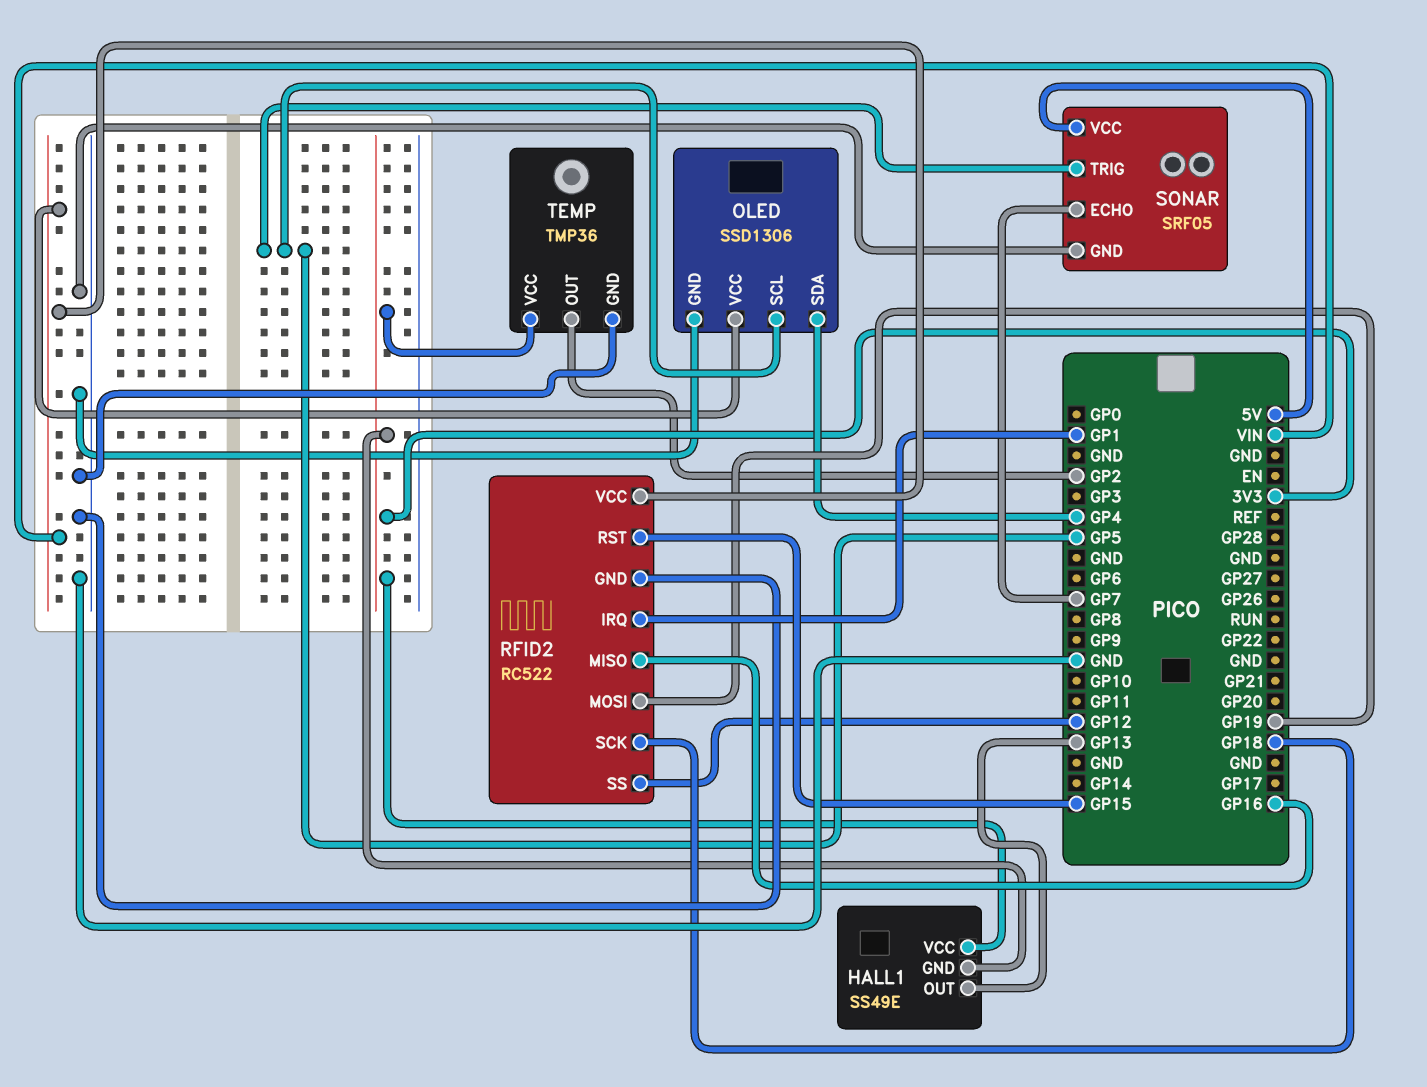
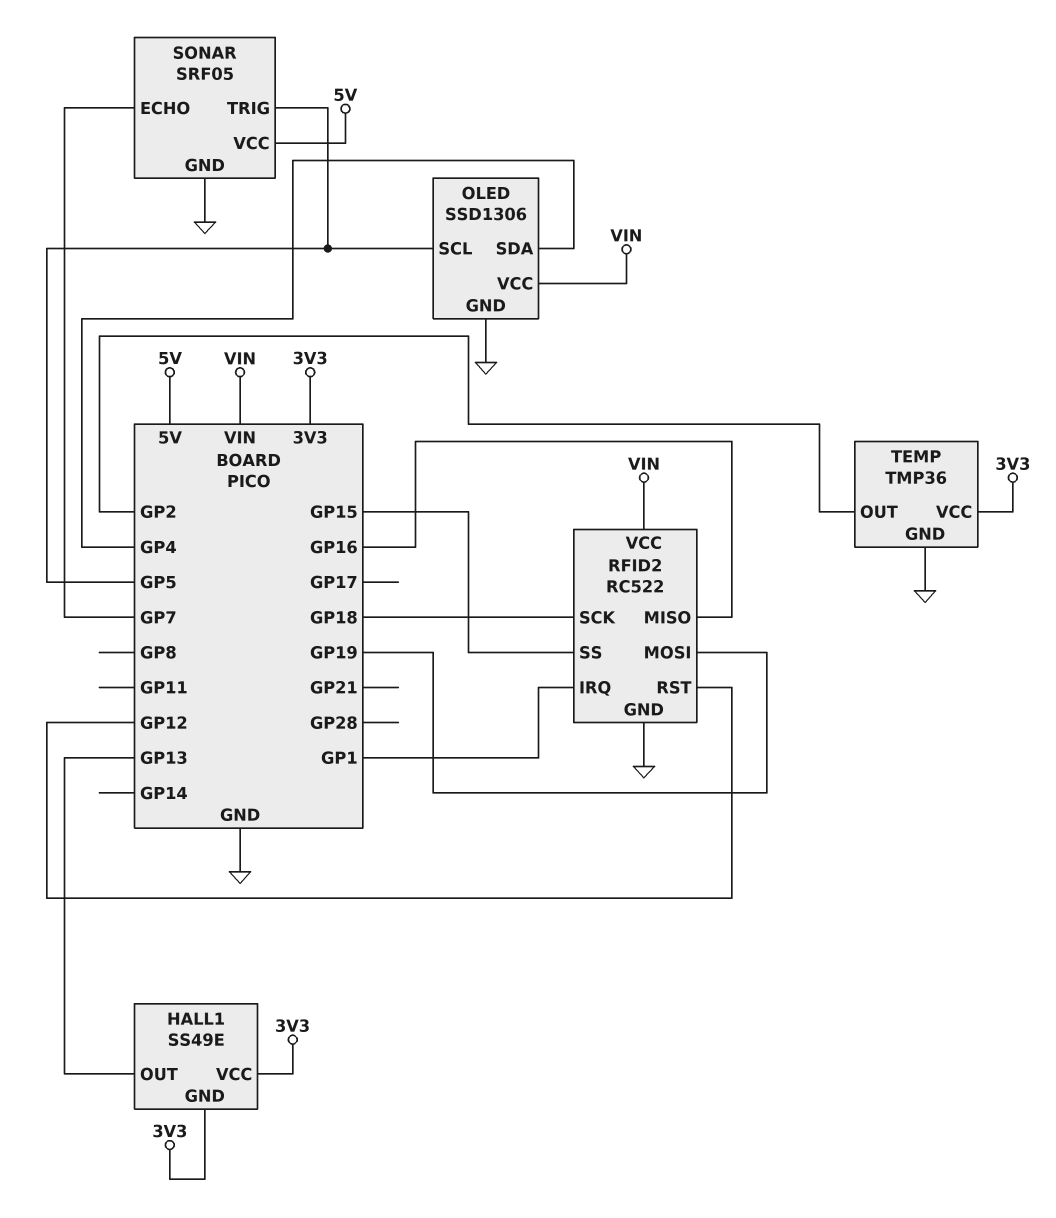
RFID2 pin RST: GP15 -> GP12
RFID2 pin SS: GP12 -> GP15

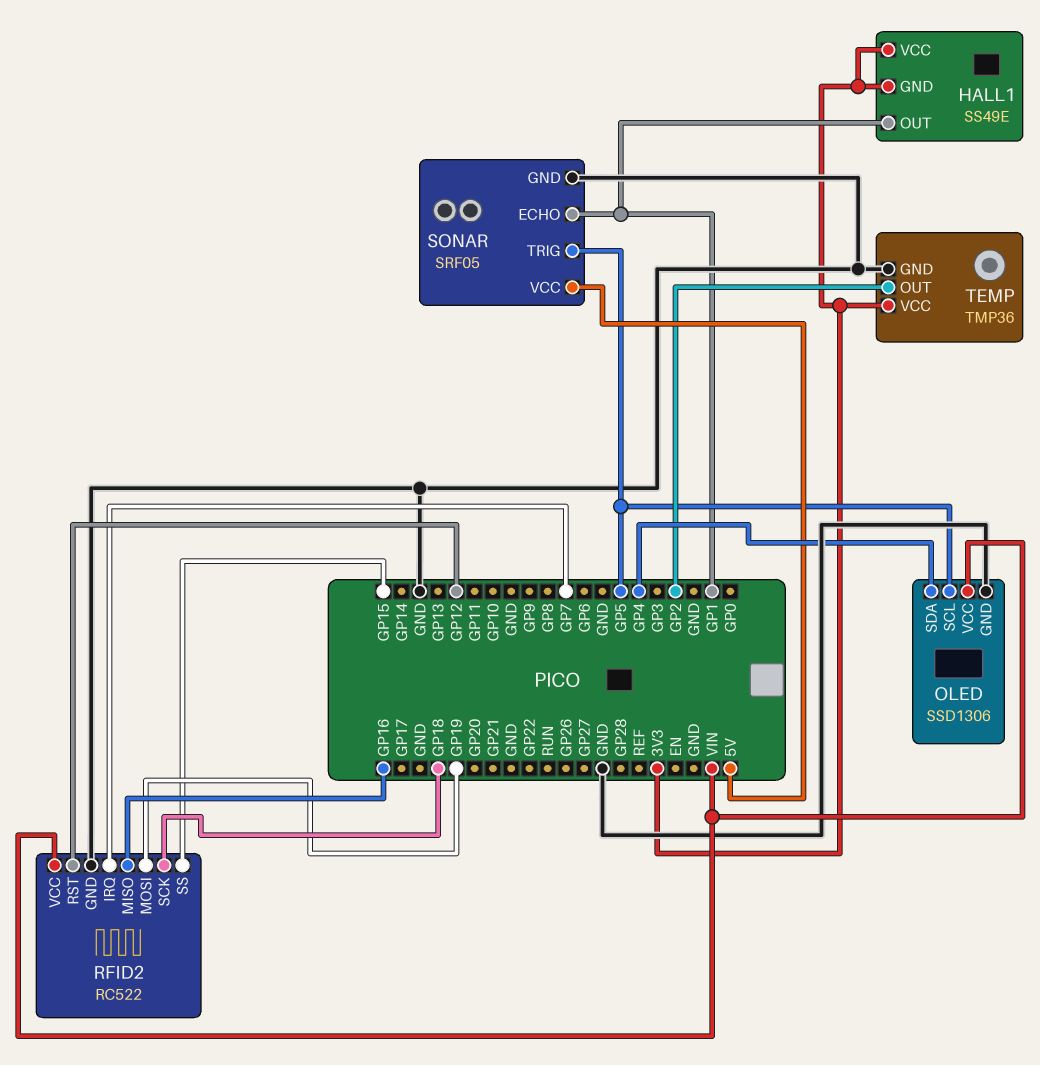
HALL1 pin OUT: GP13 -> GP1
RFID2 pin IRQ: GP1 -> GP7
SONAR pin ECHO: GP7 -> GP1

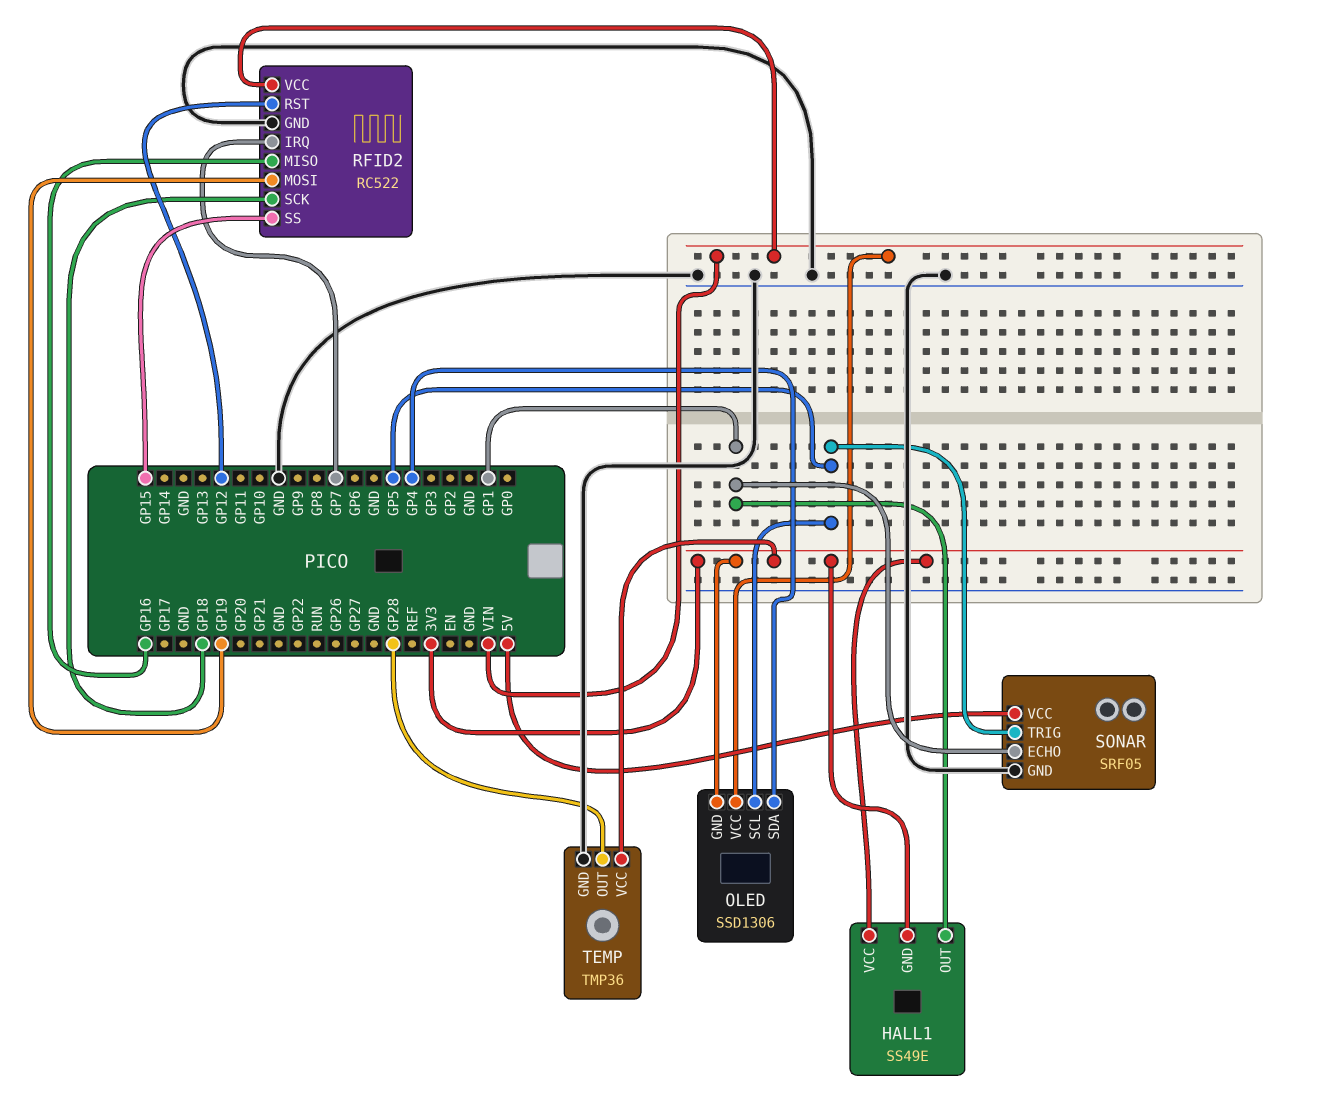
OLED pin GND: GND -> 3V3
TEMP pin OUT: GP2 -> GP28

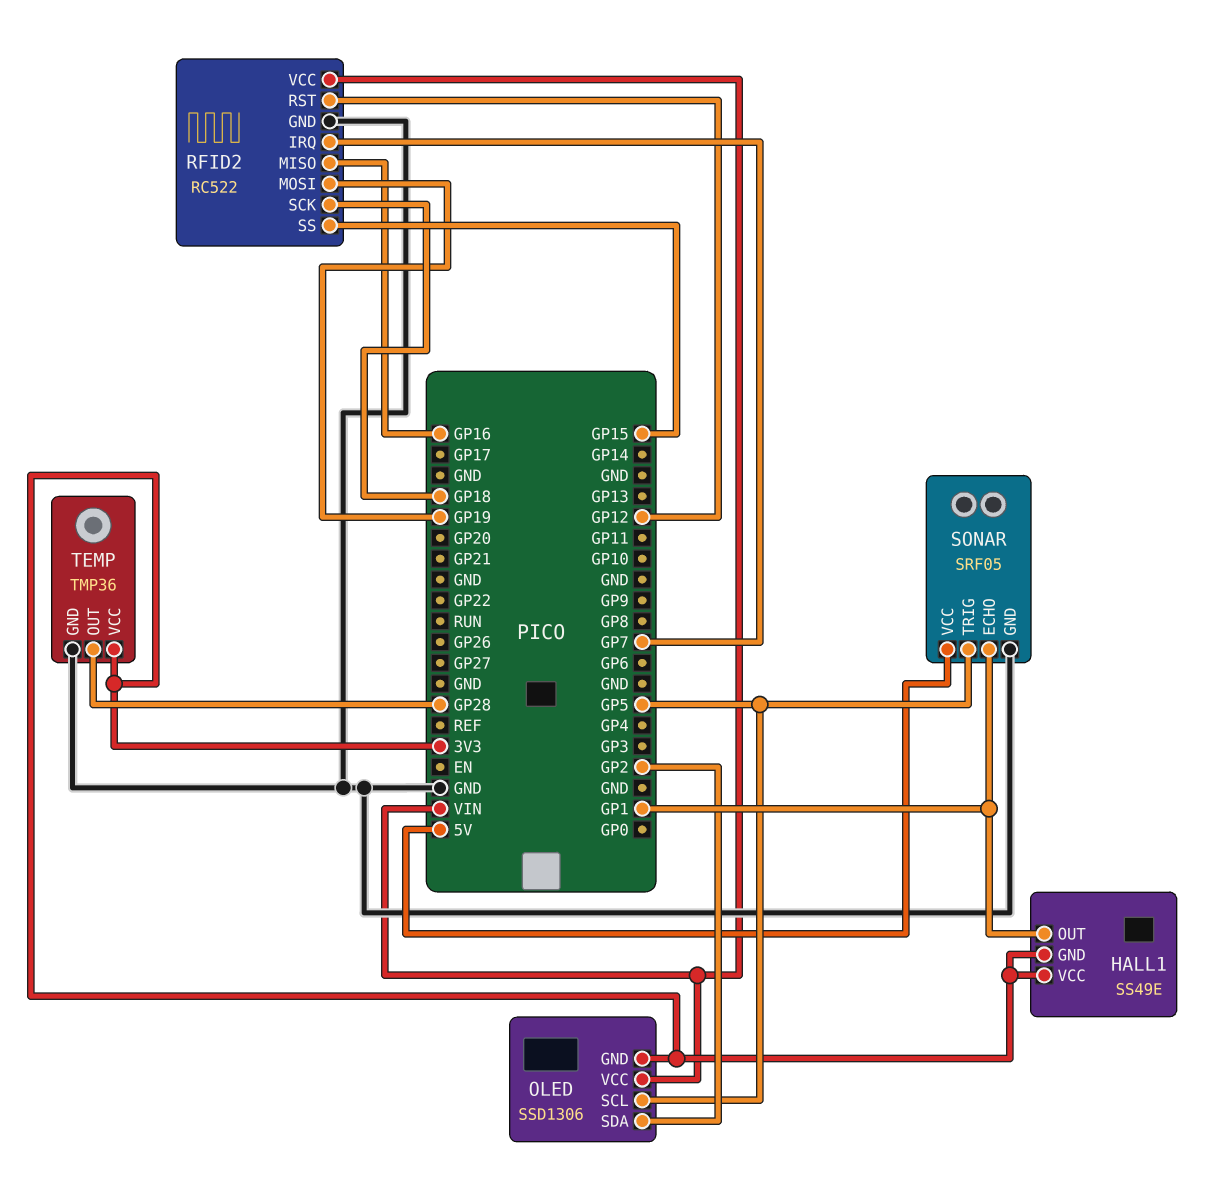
OLED pin SDA: GP4 -> GP2

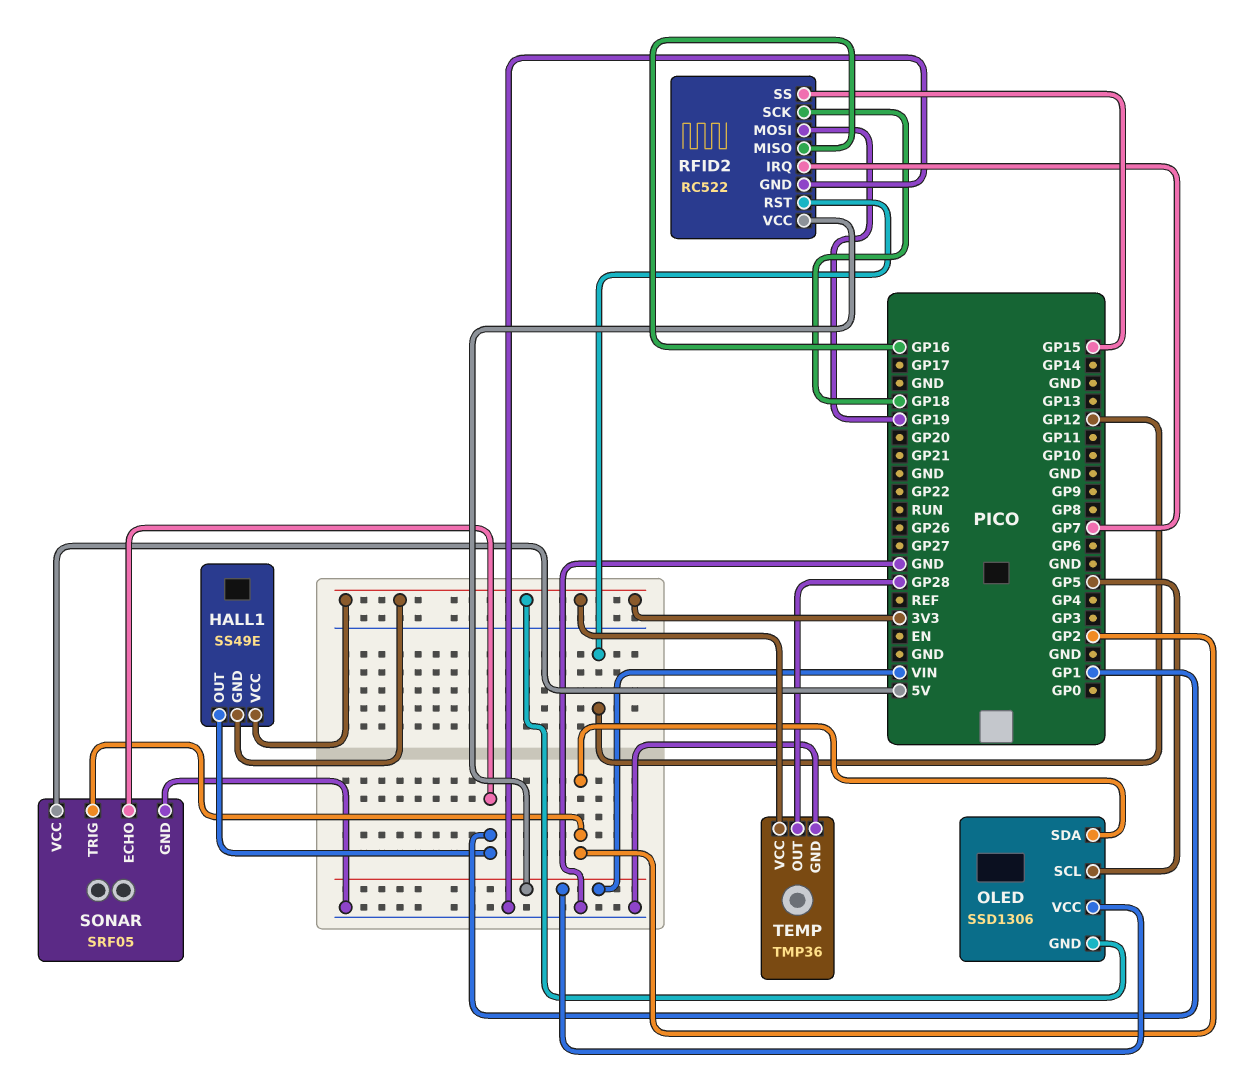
SONAR pin TRIG: GP5 -> GP2

